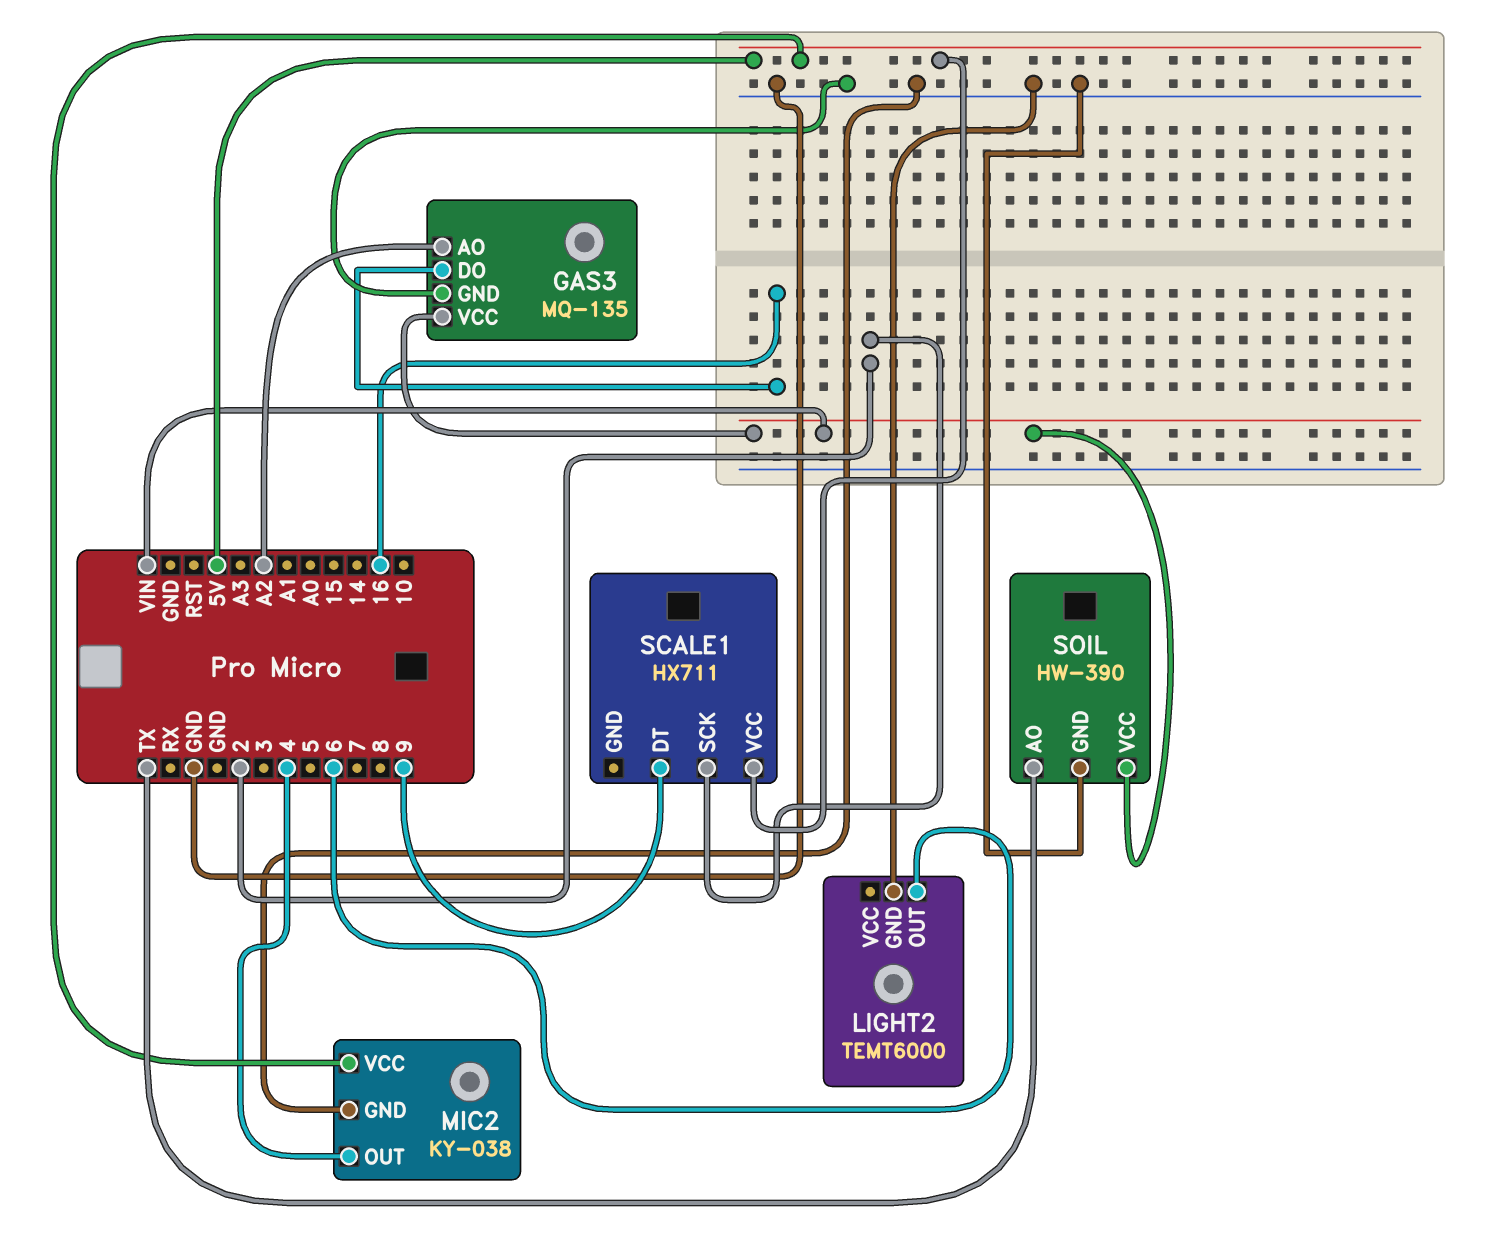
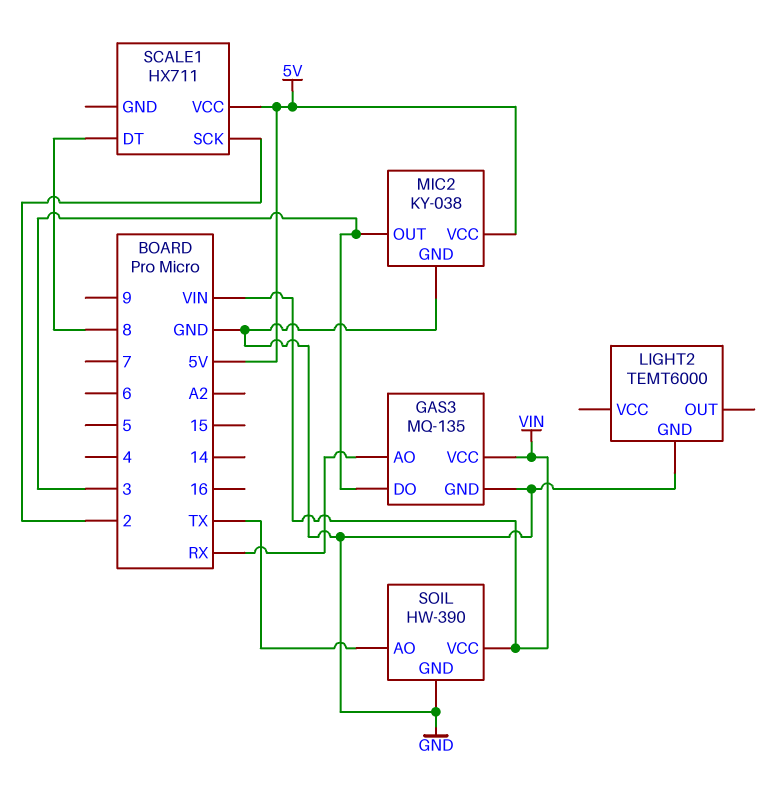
GAS3 pin AO: A2 -> RX
GAS3 pin DO: 16 -> 3
LIGHT2 pin OUT: 6 -> none
MIC2 pin OUT: 4 -> 3
SCALE1 pin DT: 9 -> 8

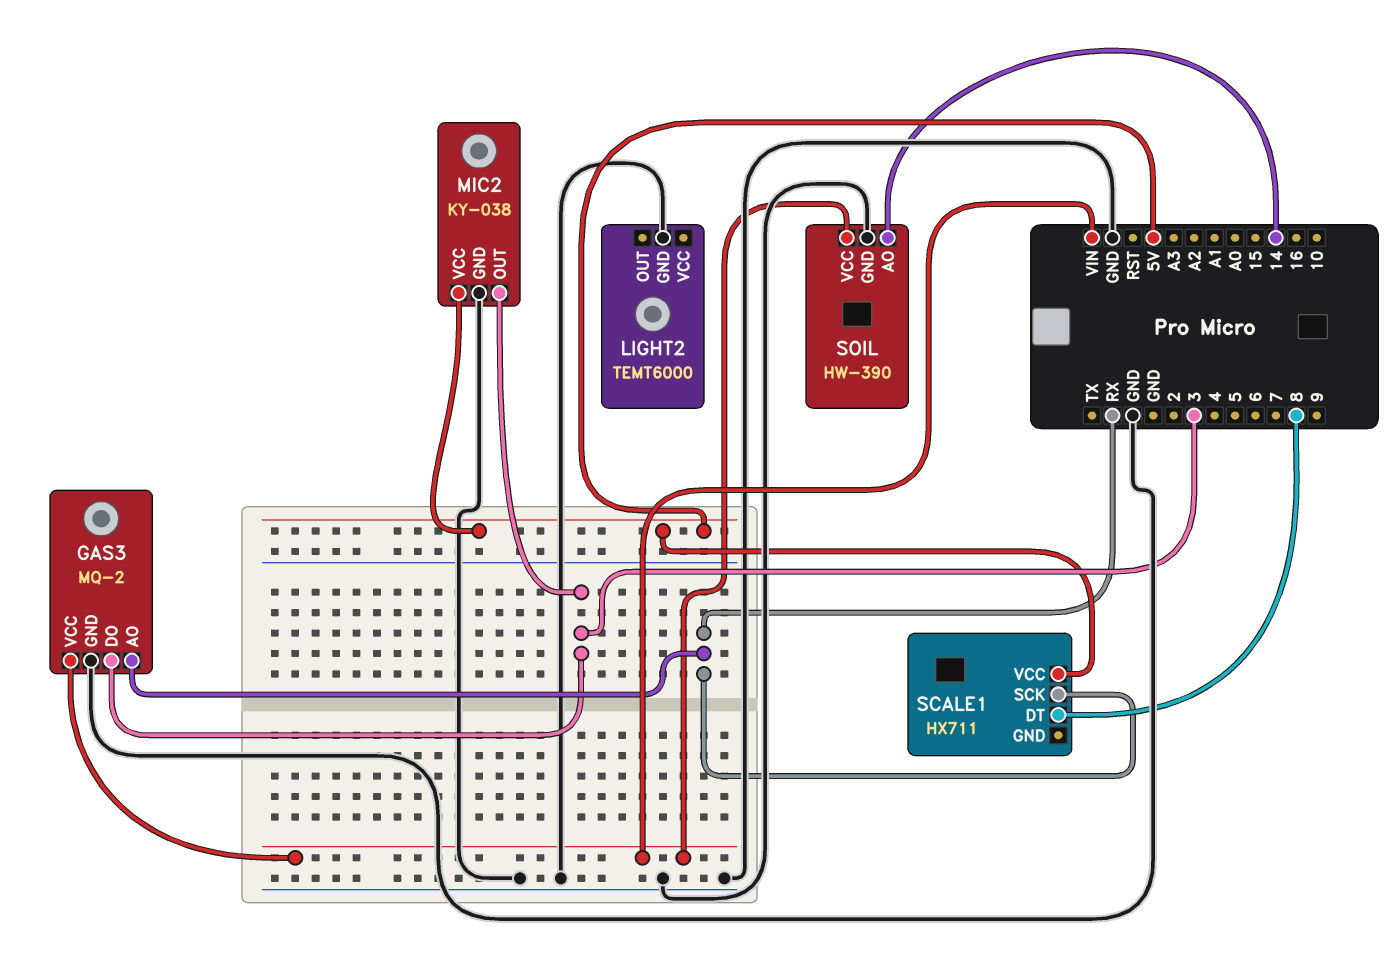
GAS3: MQ-135 -> MQ-2
SCALE1 pin SCK: 2 -> RX
SOIL pin AO: TX -> 14

